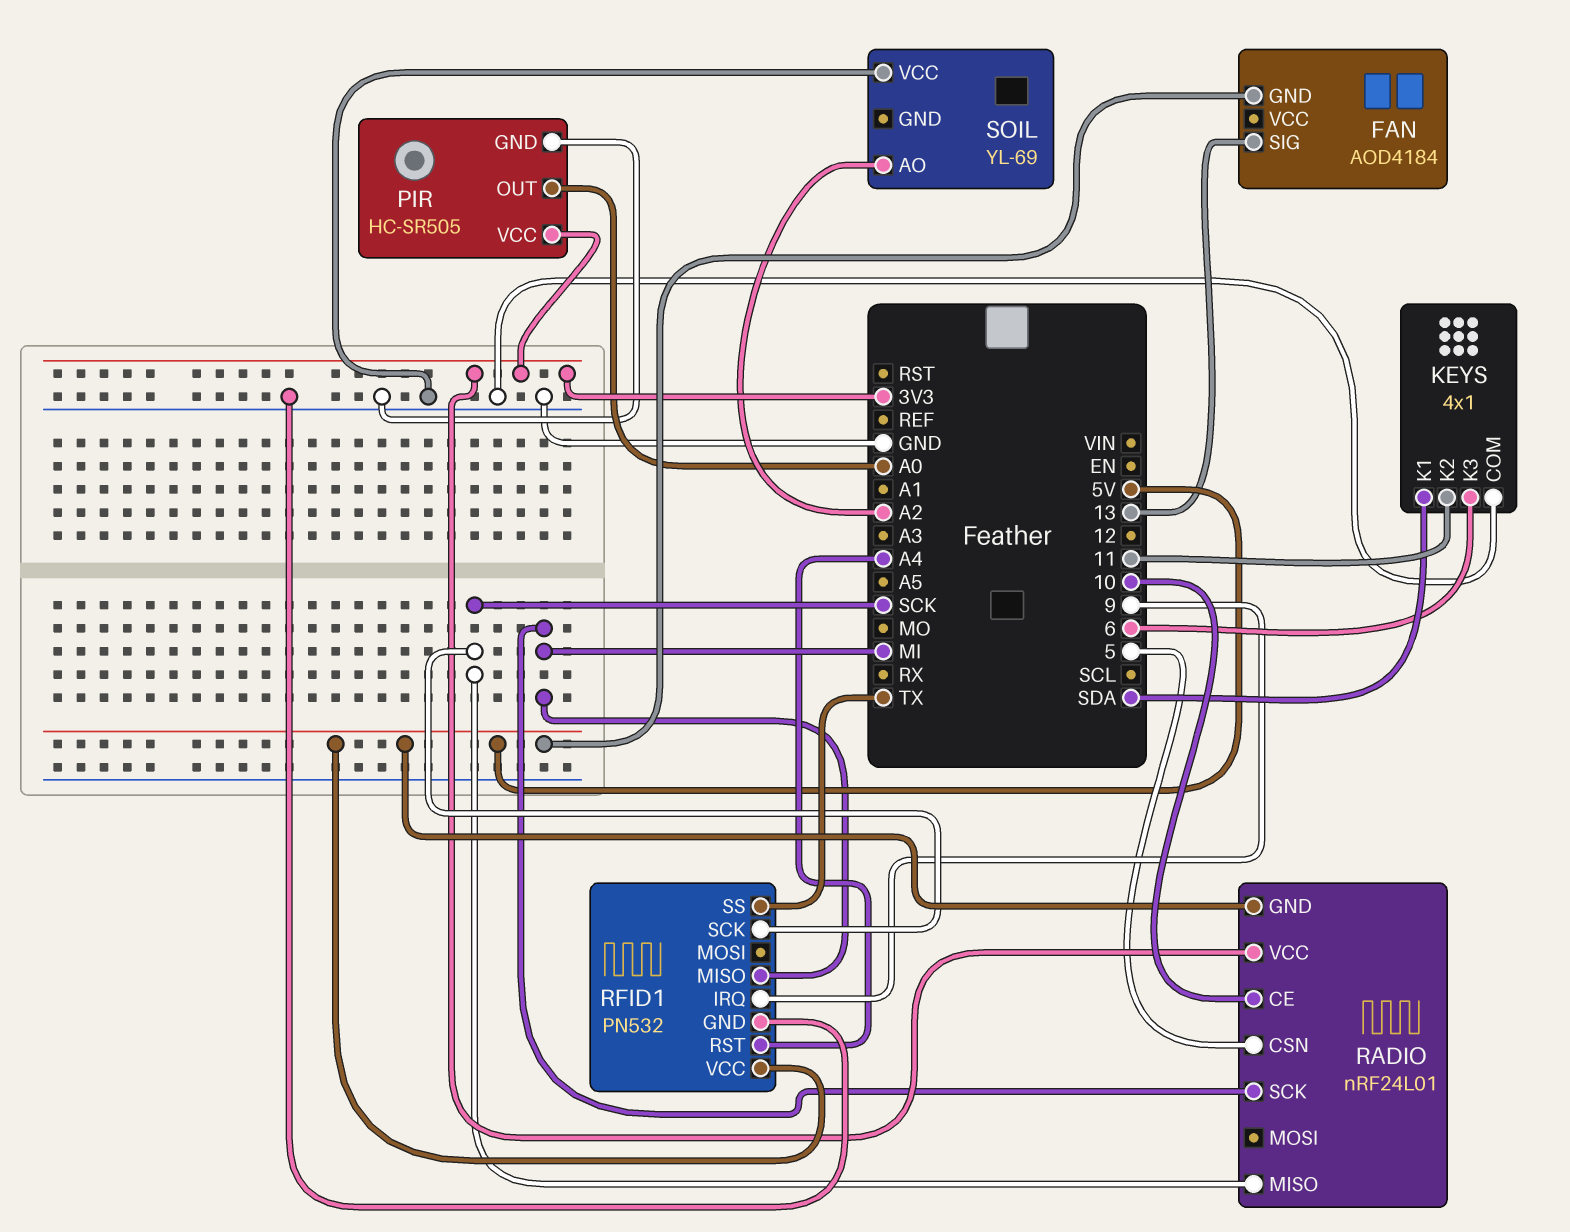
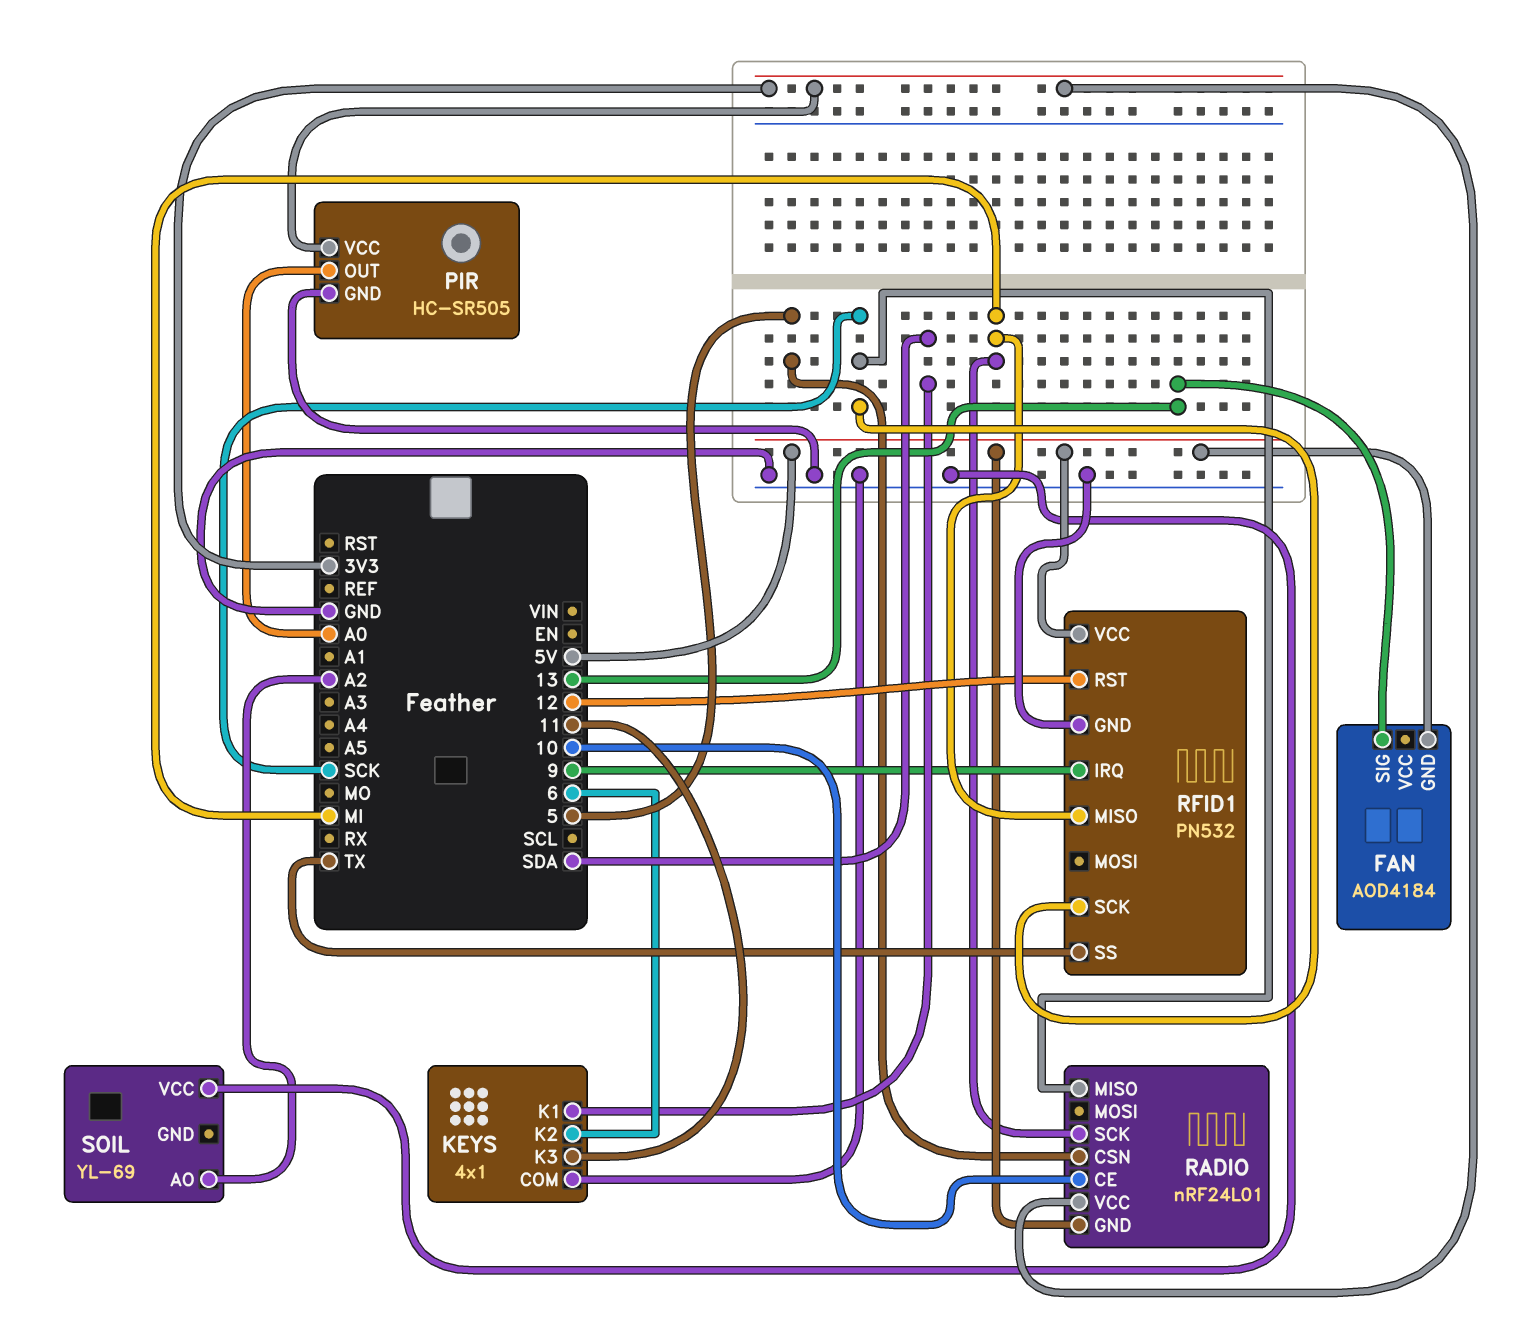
KEYS pin K2: 11 -> 6
KEYS pin K3: 6 -> 11
RFID1 pin RST: A4 -> 12

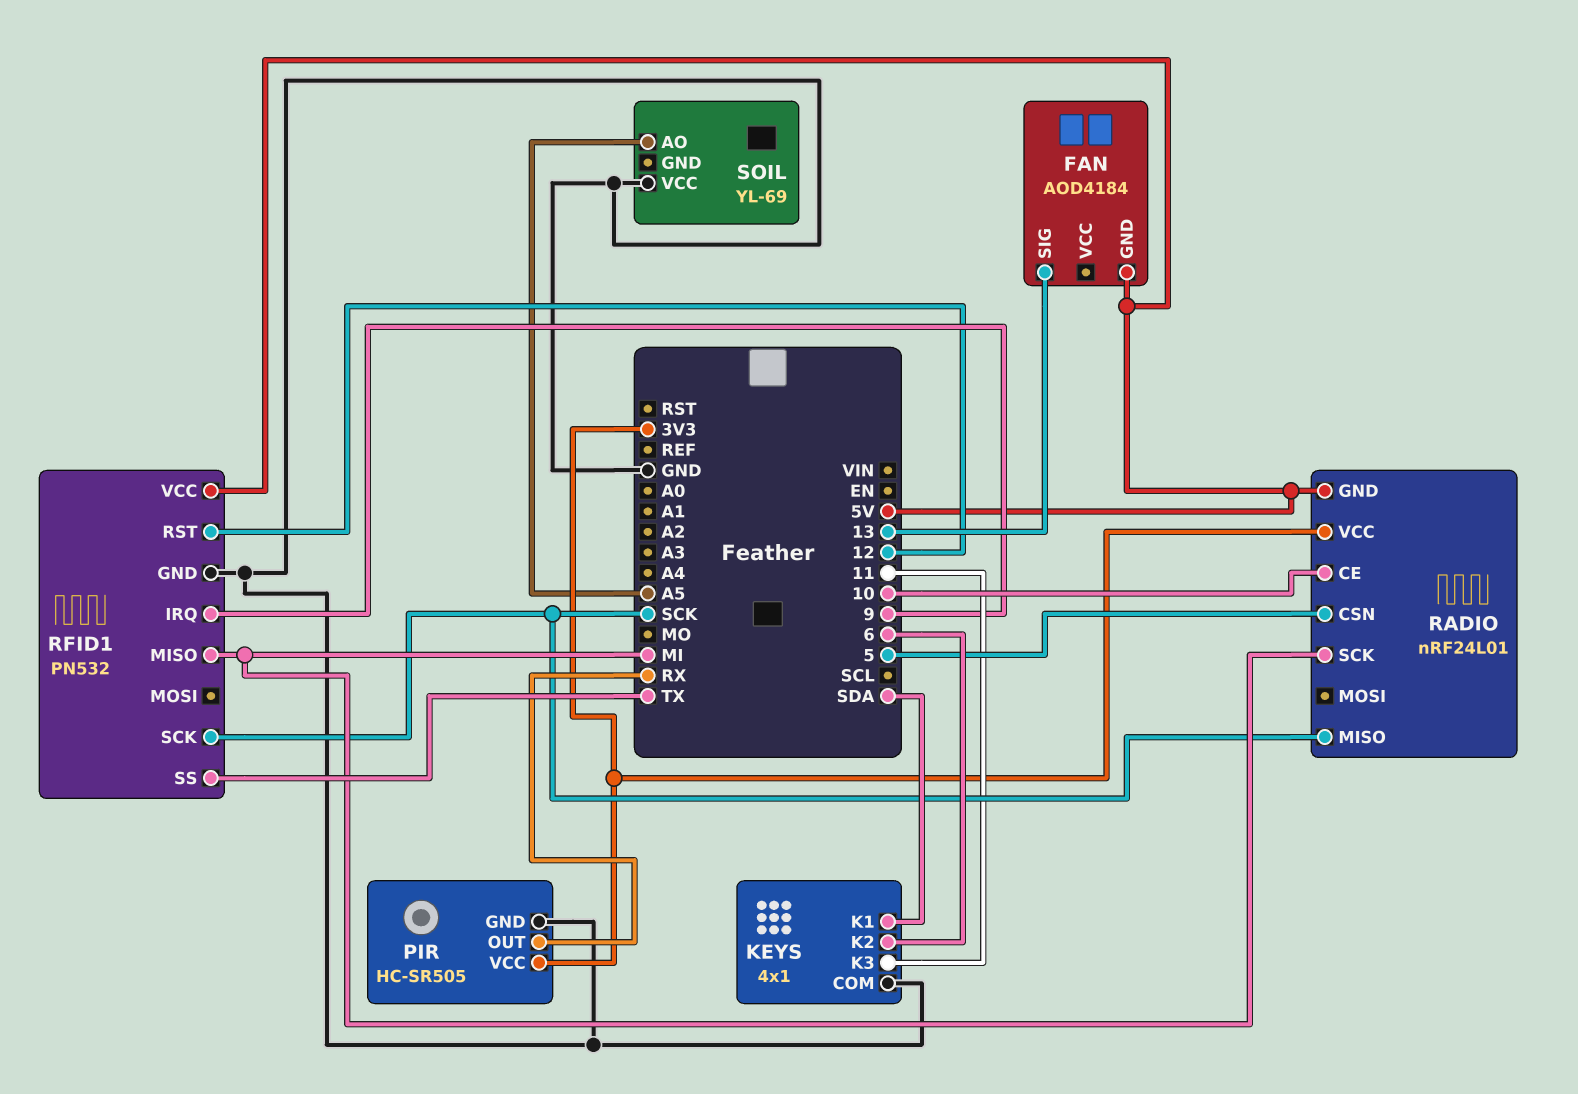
PIR pin OUT: A0 -> RX
SOIL pin AO: A2 -> A5

